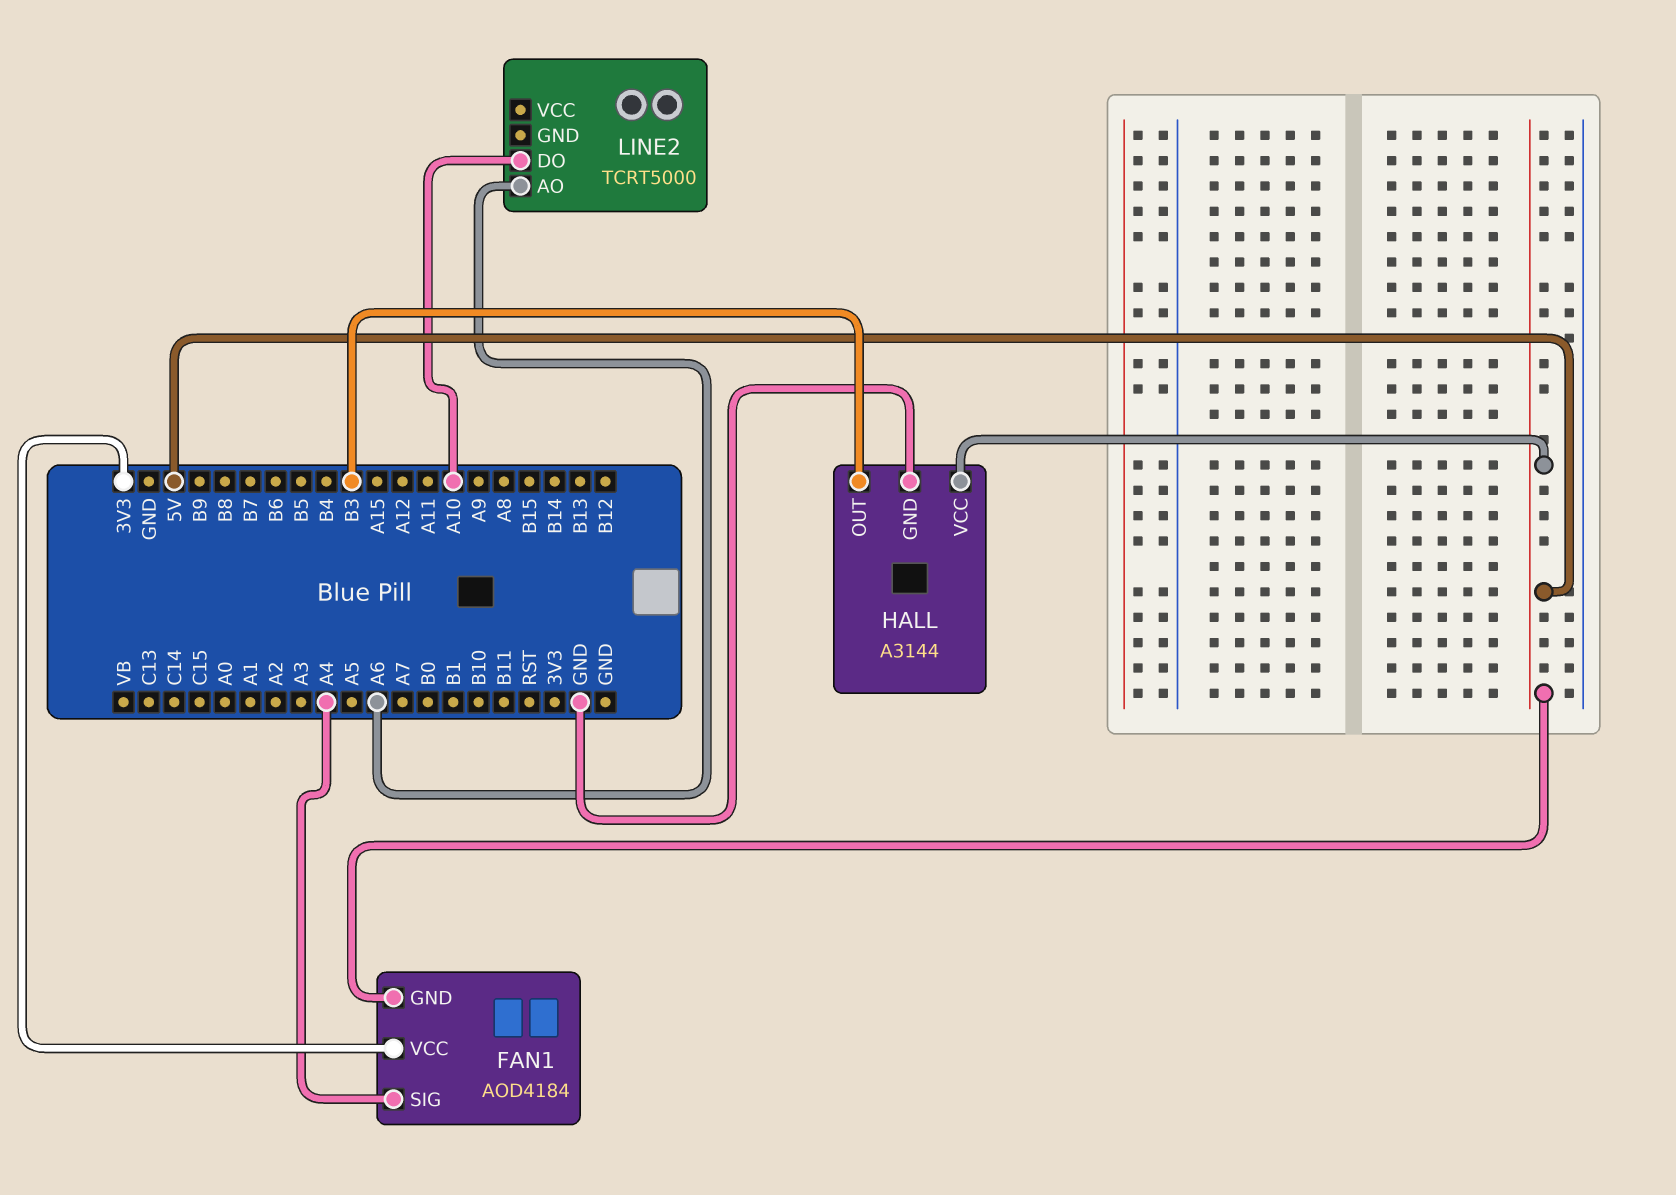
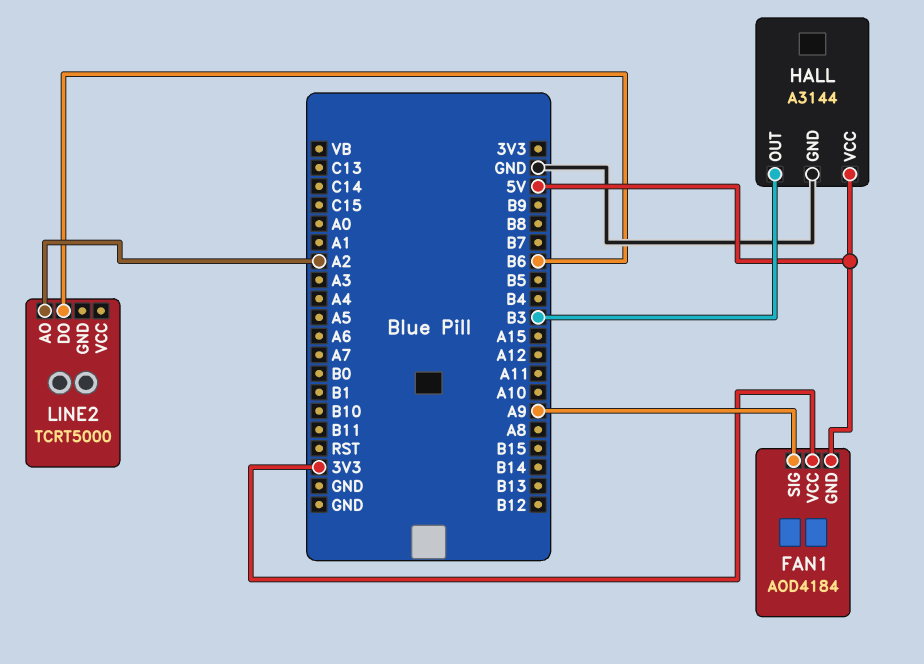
FAN1 pin SIG: A4 -> A9
LINE2 pin AO: A6 -> A2
LINE2 pin DO: A10 -> B6

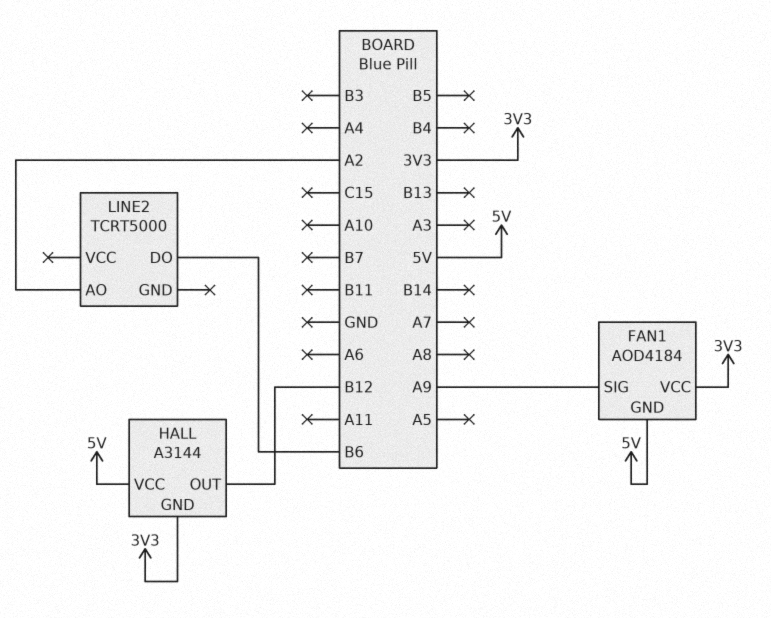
HALL pin GND: GND -> 3V3
HALL pin OUT: B3 -> B12

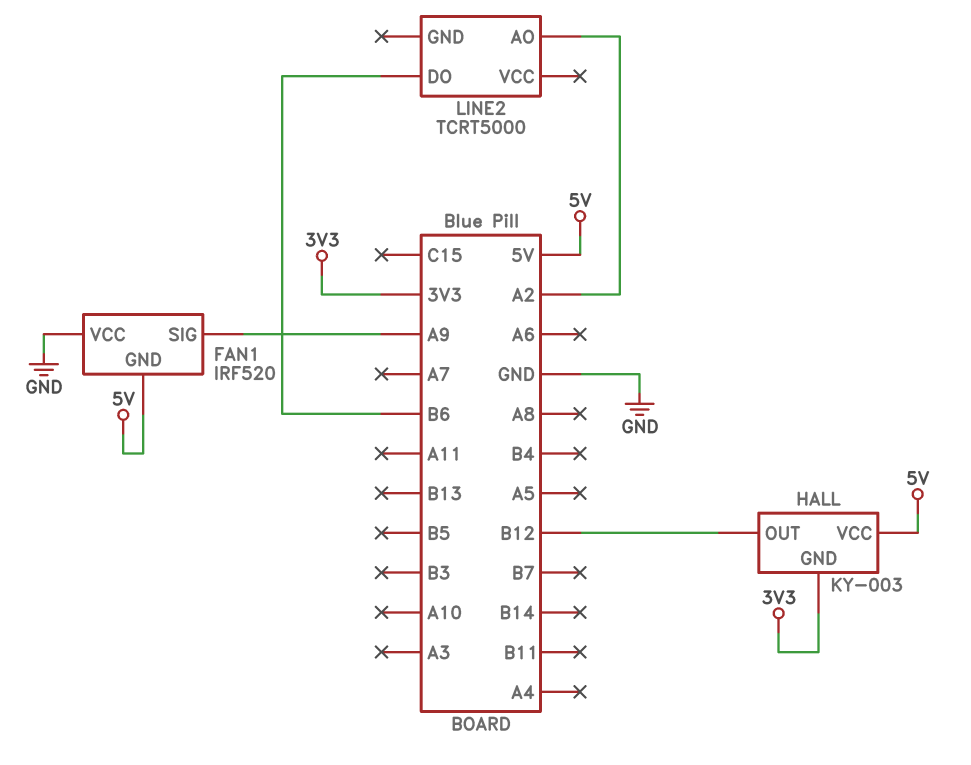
FAN1: AOD4184 -> IRF520
FAN1 pin VCC: 3V3 -> GND
HALL: A3144 -> KY-003

